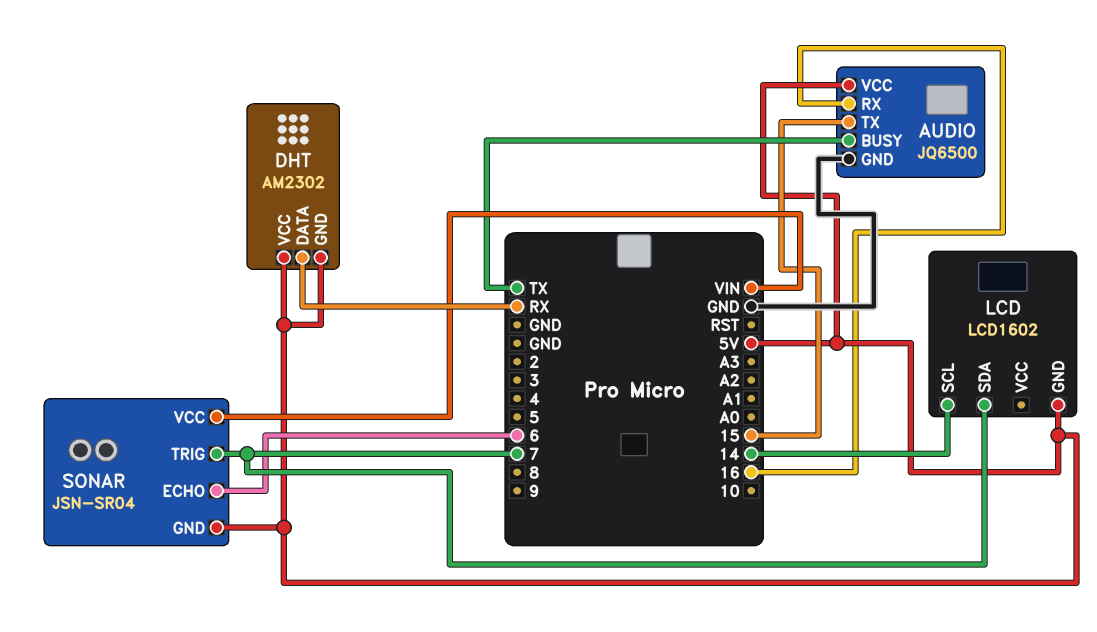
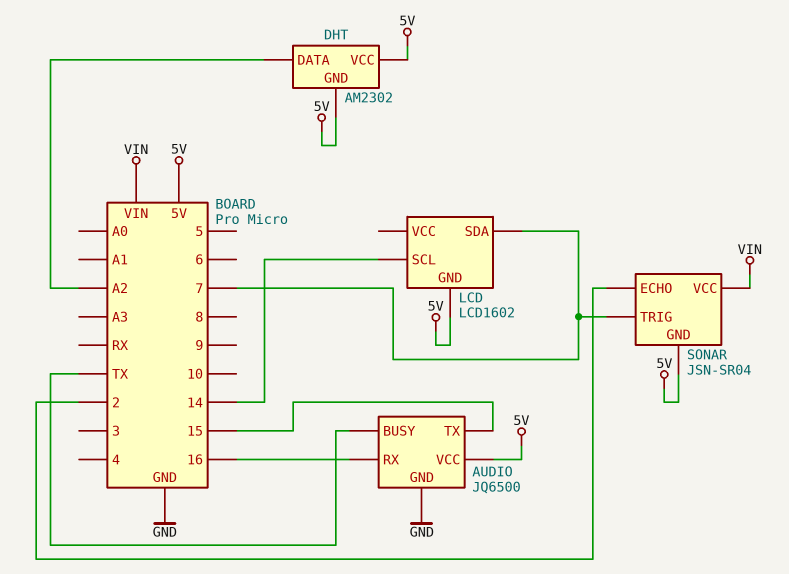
DHT pin DATA: RX -> A2
SONAR pin ECHO: 6 -> 2

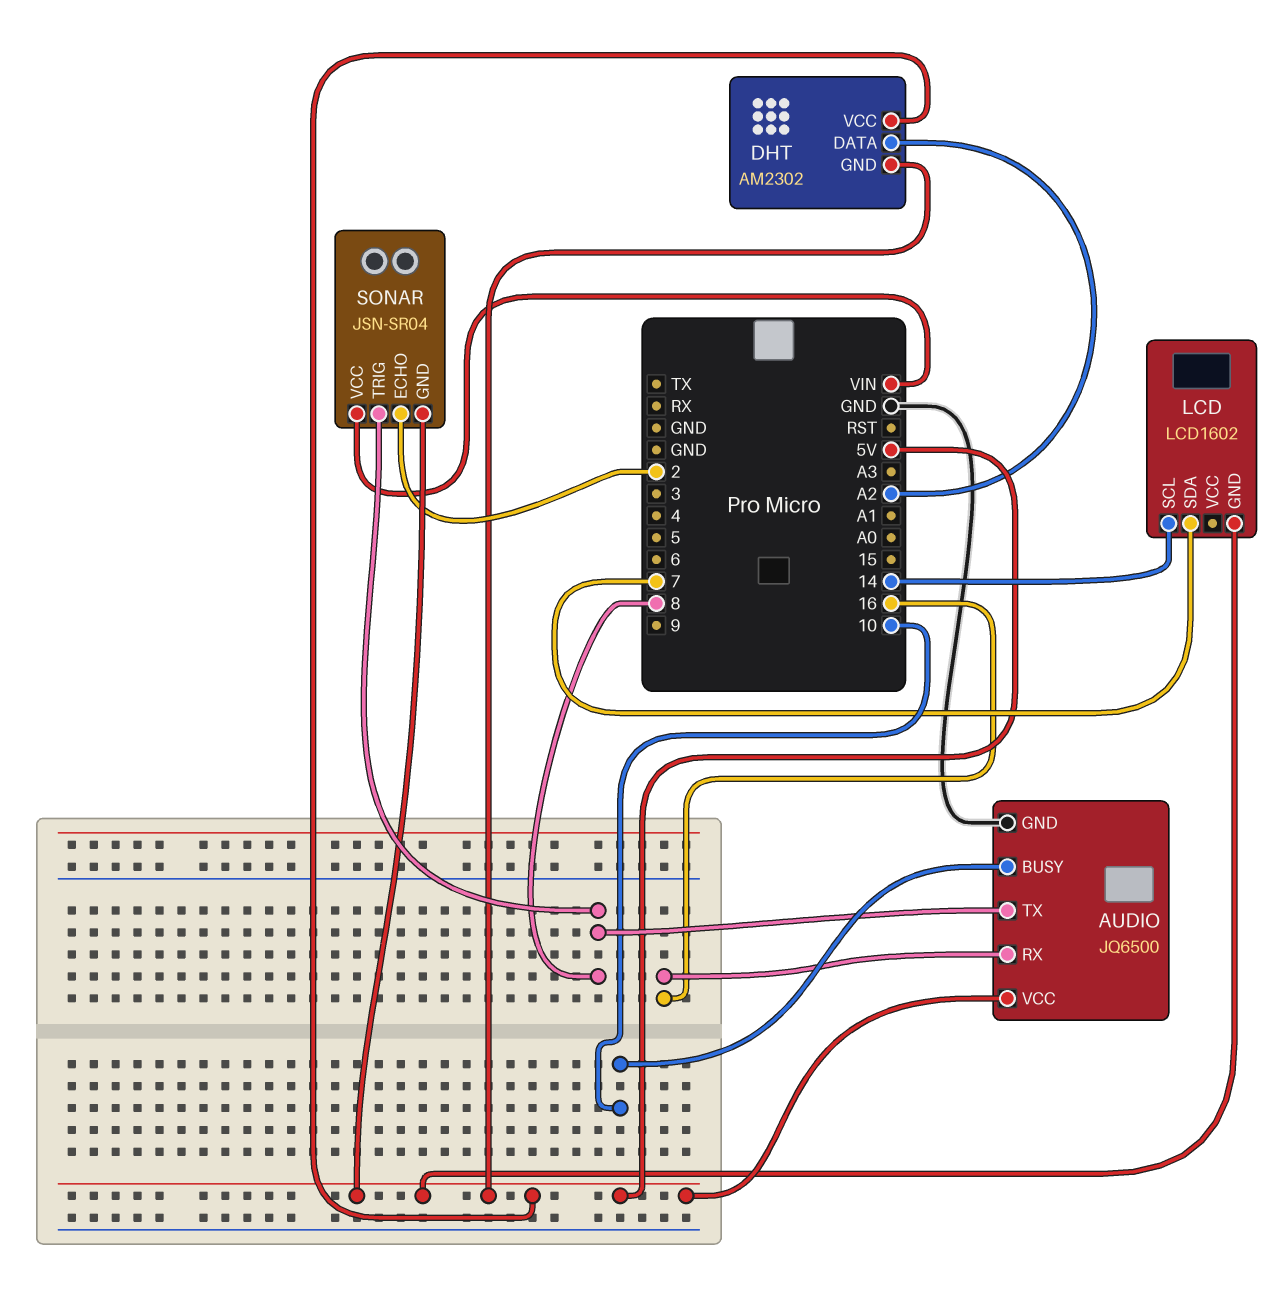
AUDIO pin BUSY: TX -> 10
AUDIO pin TX: 15 -> 8
SONAR pin TRIG: 7 -> 8

